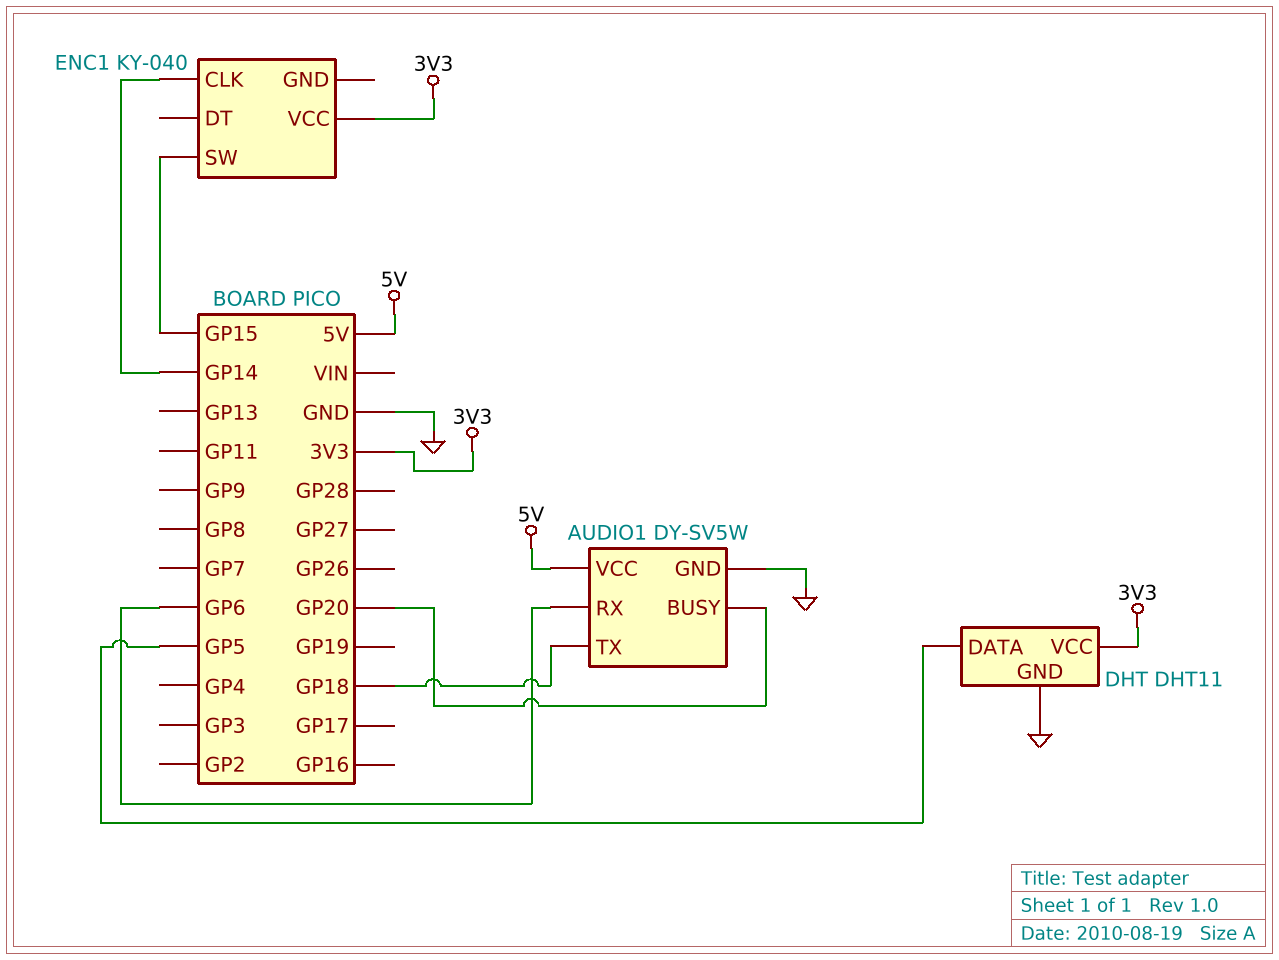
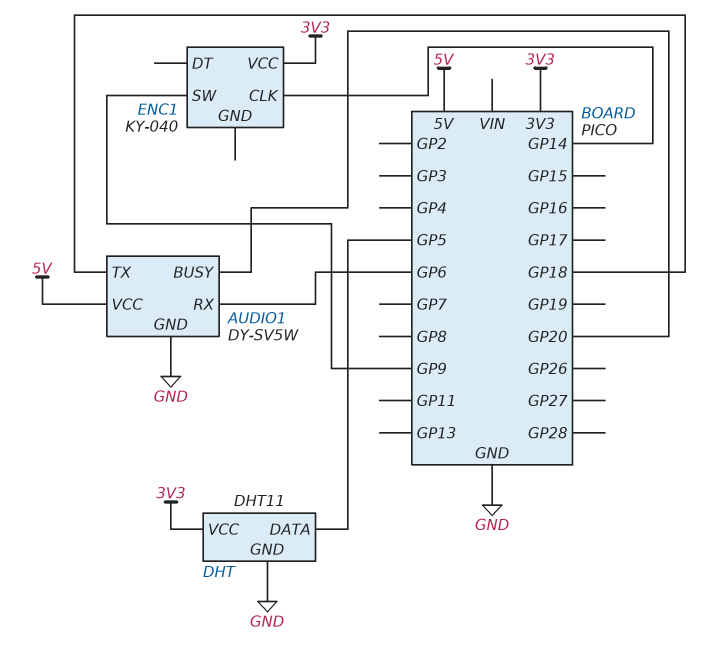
ENC1 pin SW: GP15 -> GP9

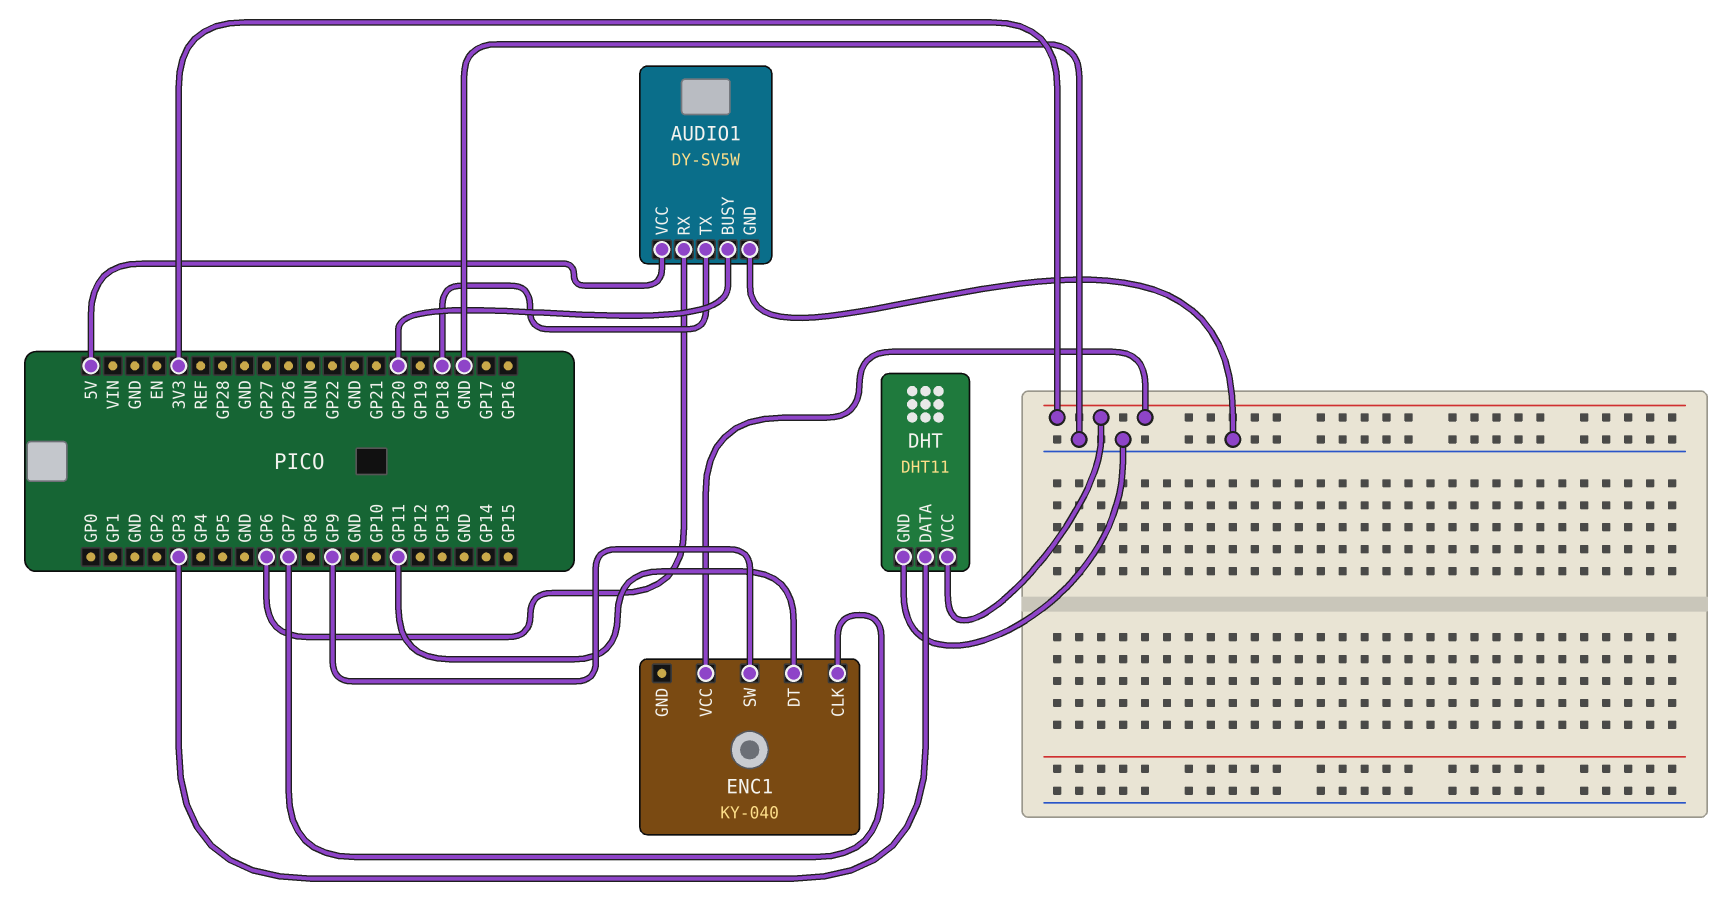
DHT pin DATA: GP5 -> GP3
ENC1 pin CLK: GP14 -> GP7
ENC1 pin DT: none -> GP11

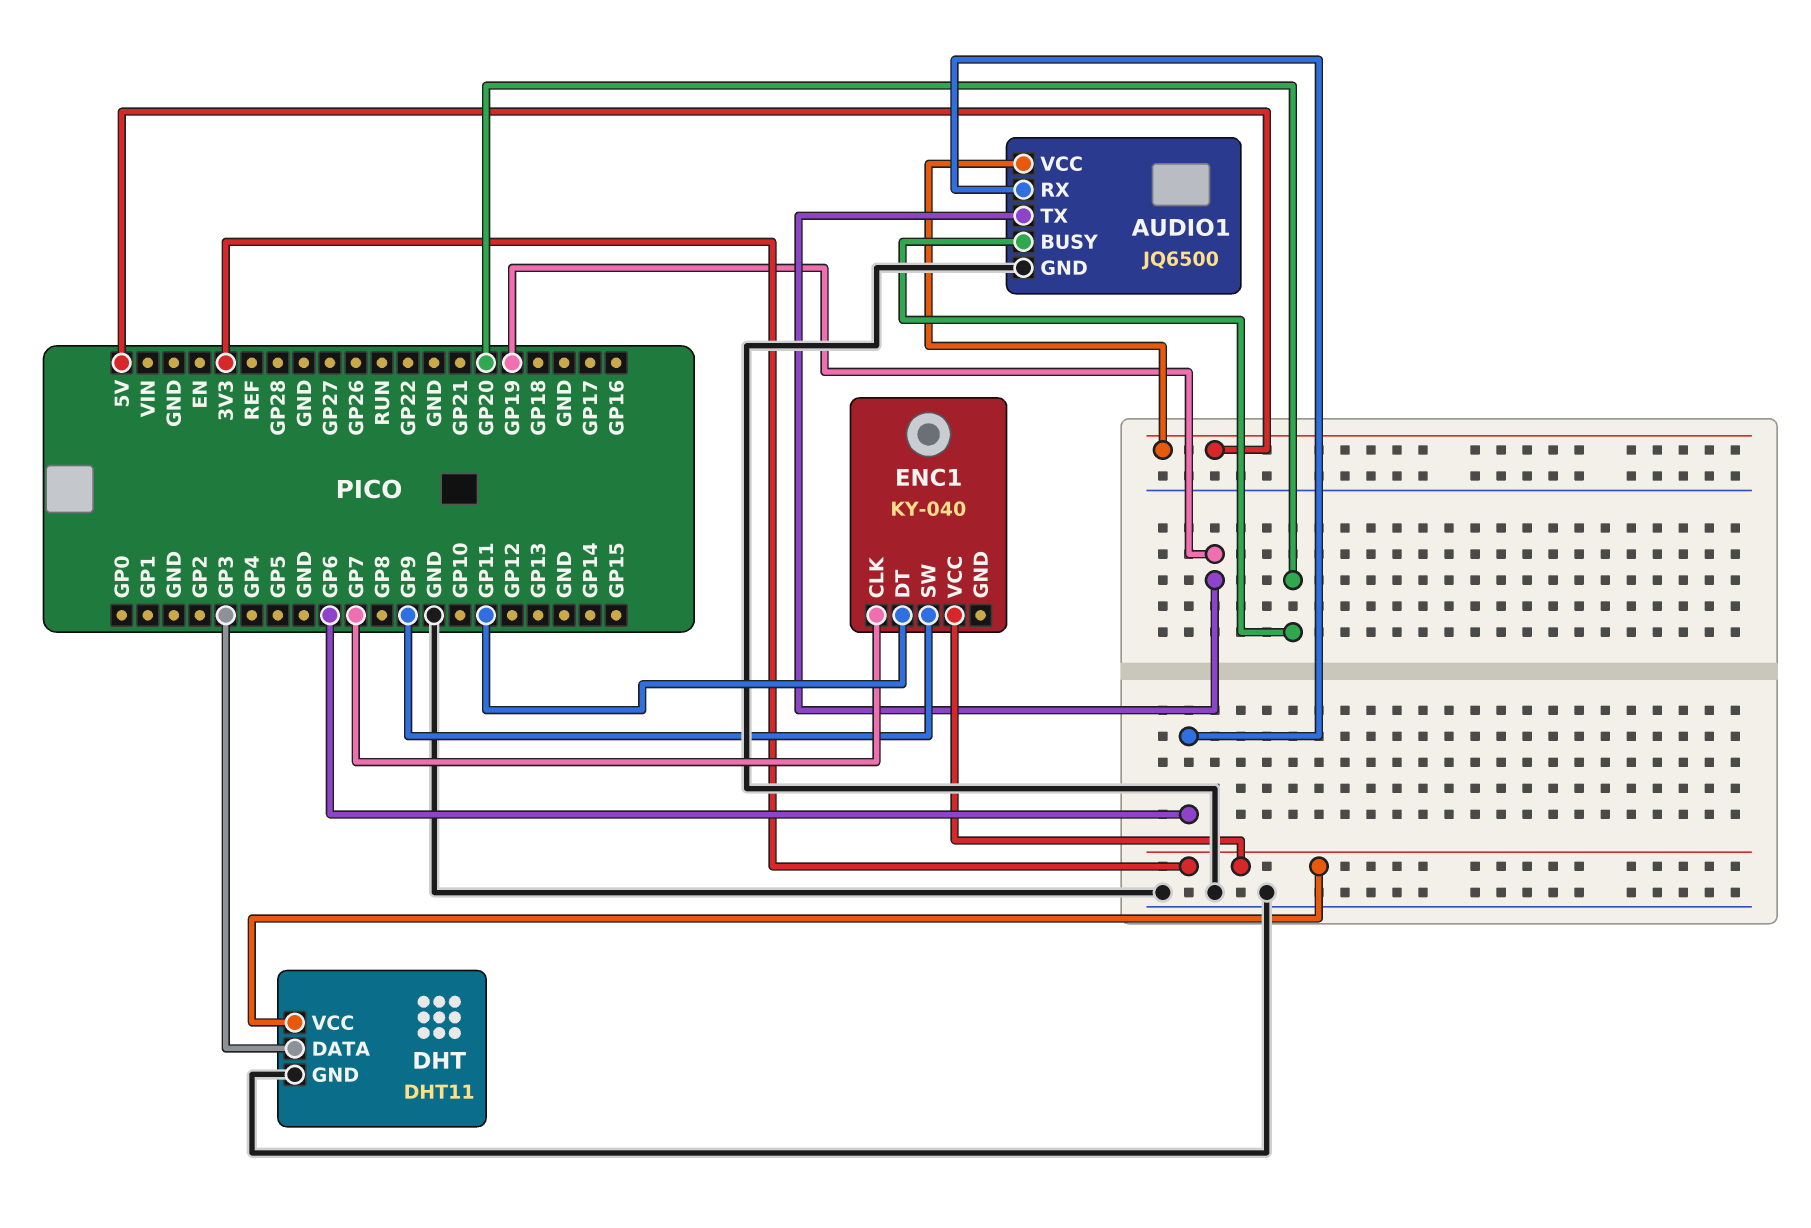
AUDIO1: DY-SV5W -> JQ6500
AUDIO1 pin TX: GP18 -> GP19

